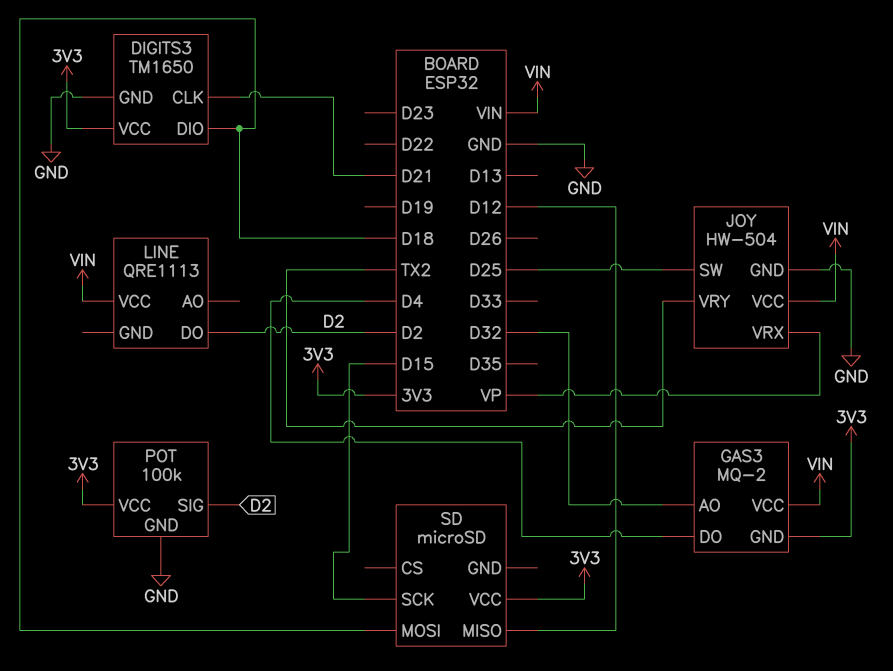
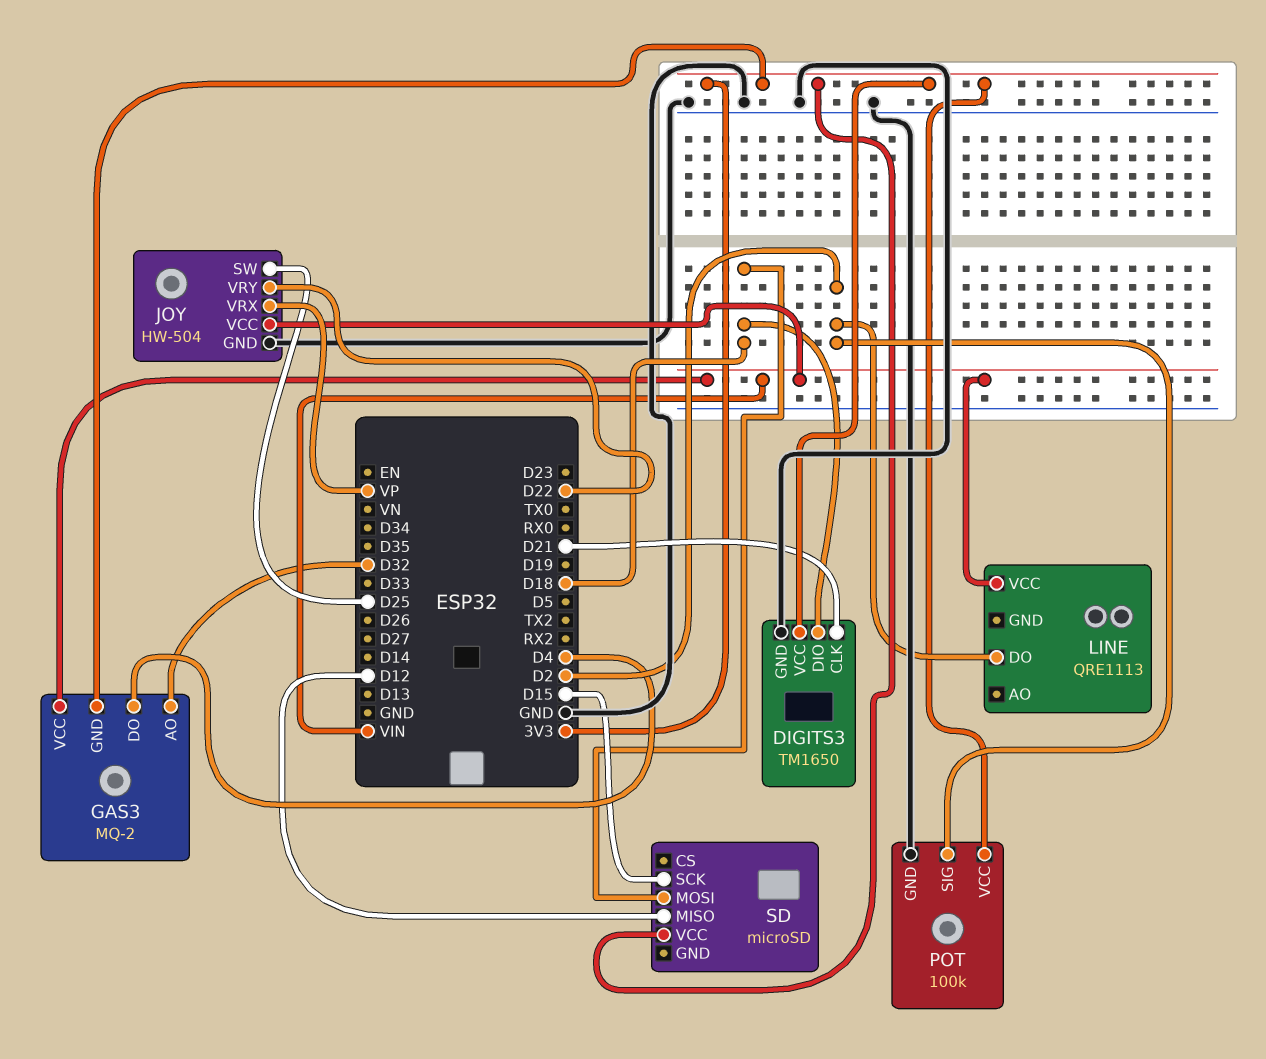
JOY pin VRY: TX2 -> D22

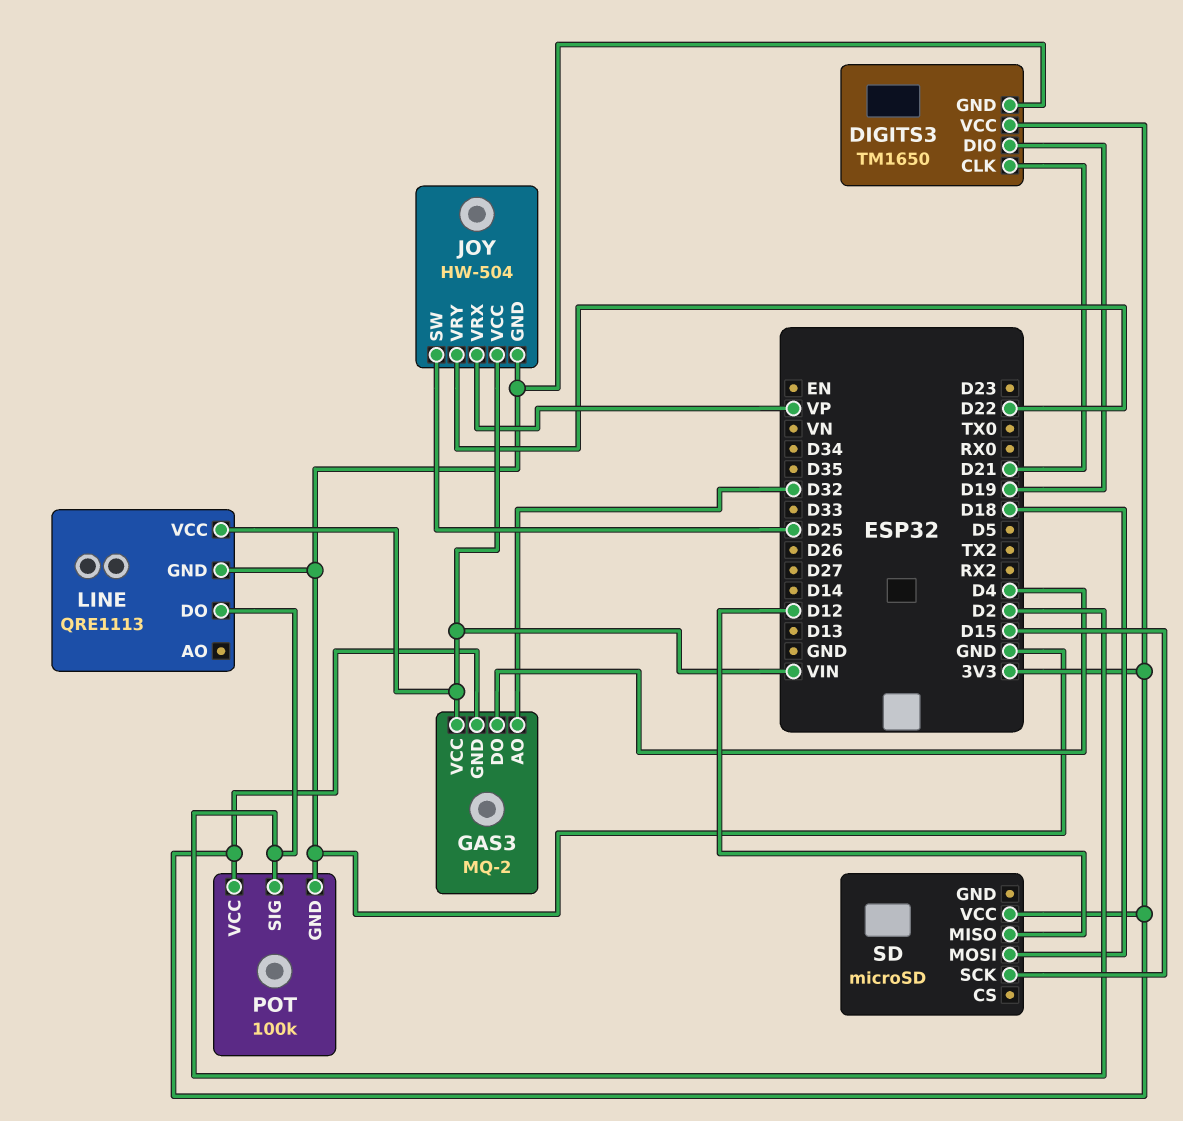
DIGITS3 pin DIO: D18 -> D19
LINE pin GND: none -> GND

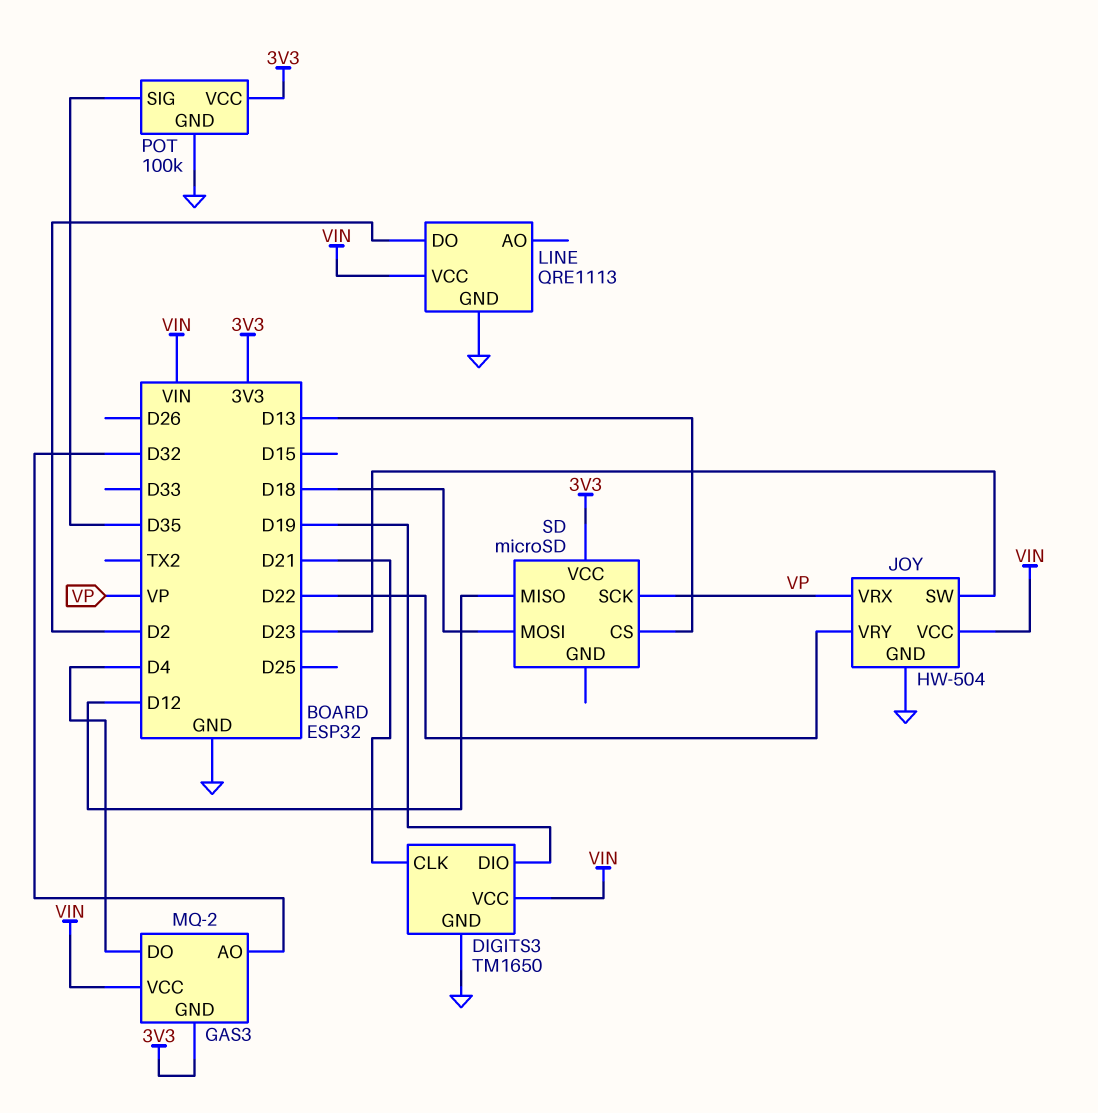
DIGITS3 pin VCC: 3V3 -> VIN
JOY pin SW: D25 -> D23
POT pin SIG: D2 -> D35
SD pin CS: none -> D13
SD pin SCK: D15 -> VP

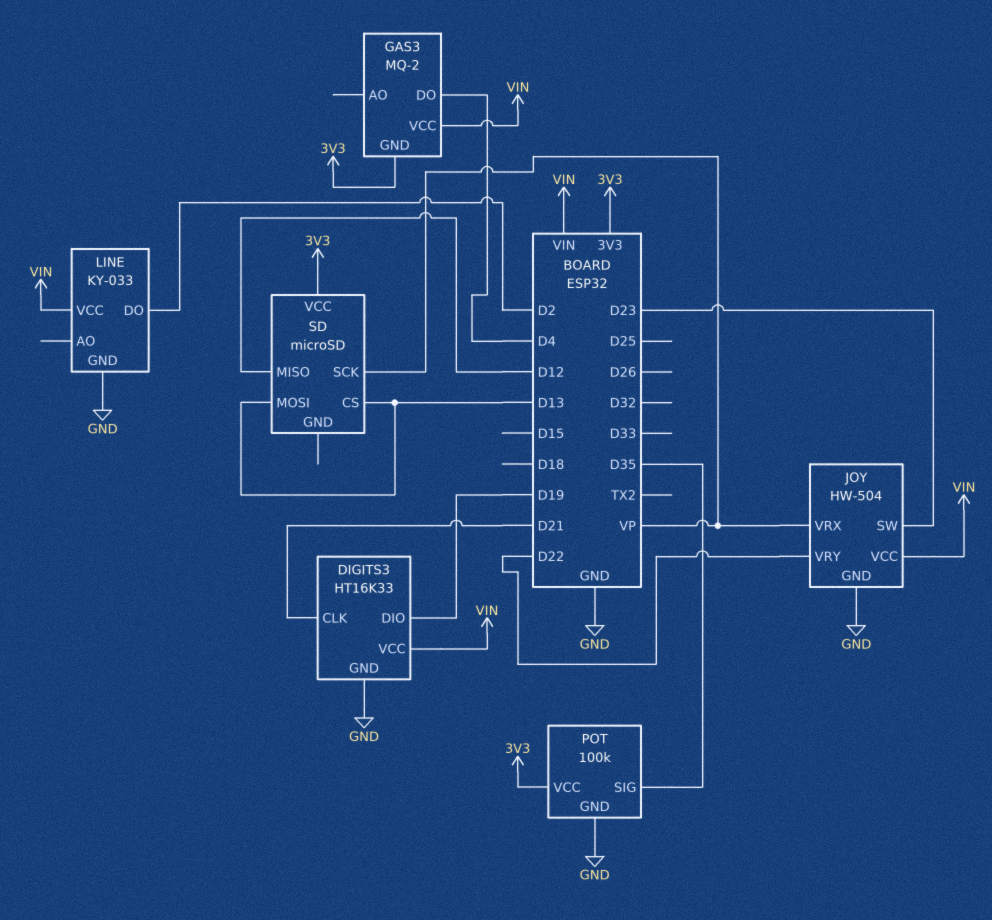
DIGITS3: TM1650 -> HT16K33
GAS3 pin AO: D32 -> none
LINE: QRE1113 -> KY-033
SD pin MOSI: D18 -> D13

